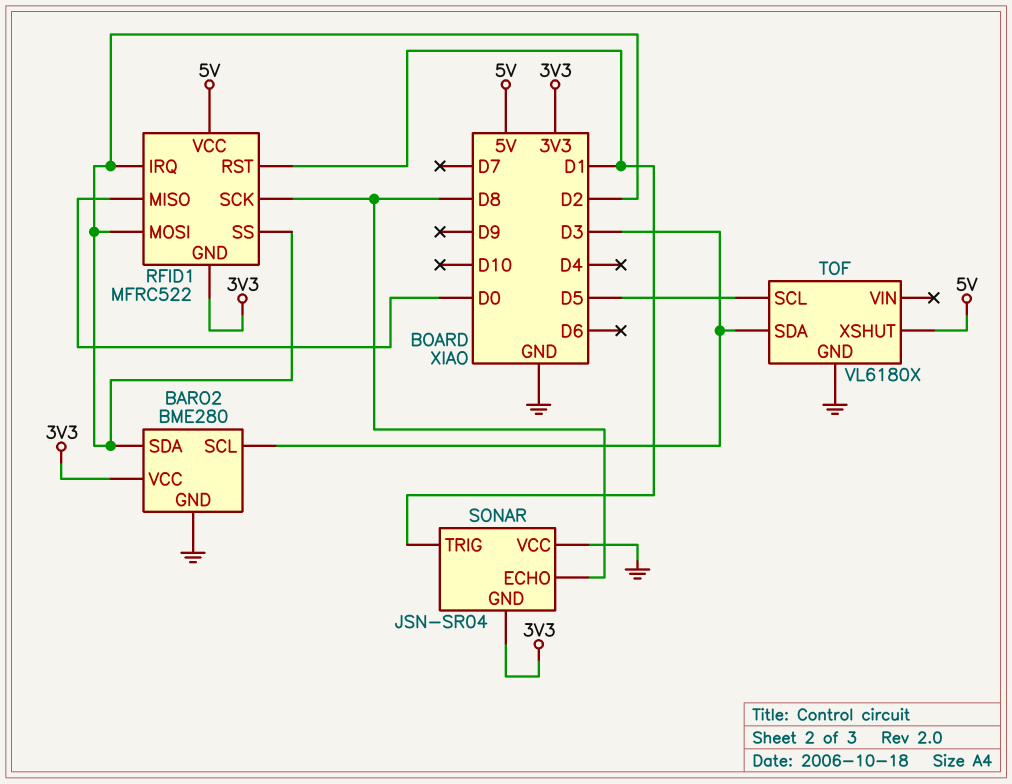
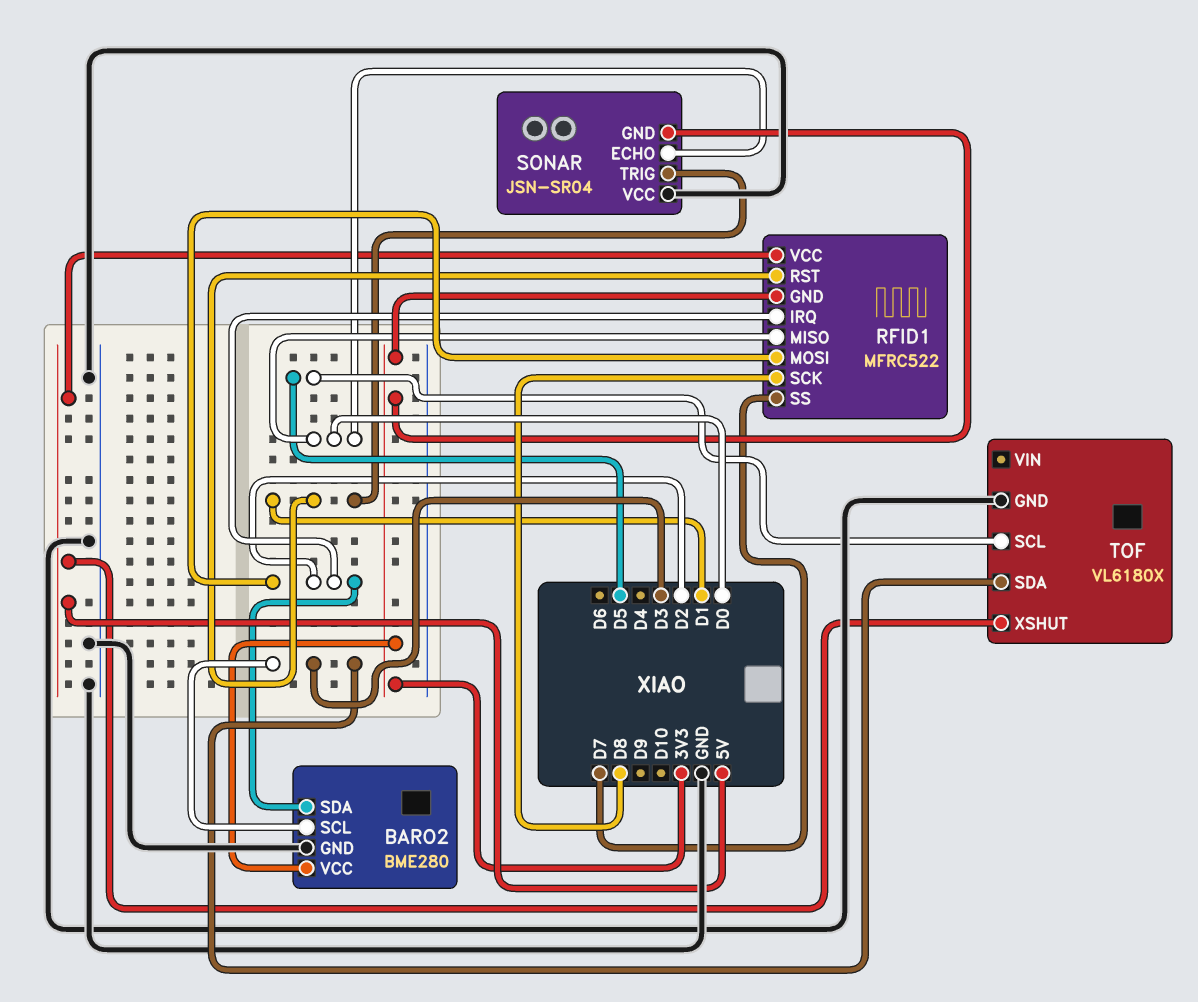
RFID1 pin SS: D2 -> D7
SONAR pin ECHO: D8 -> D0

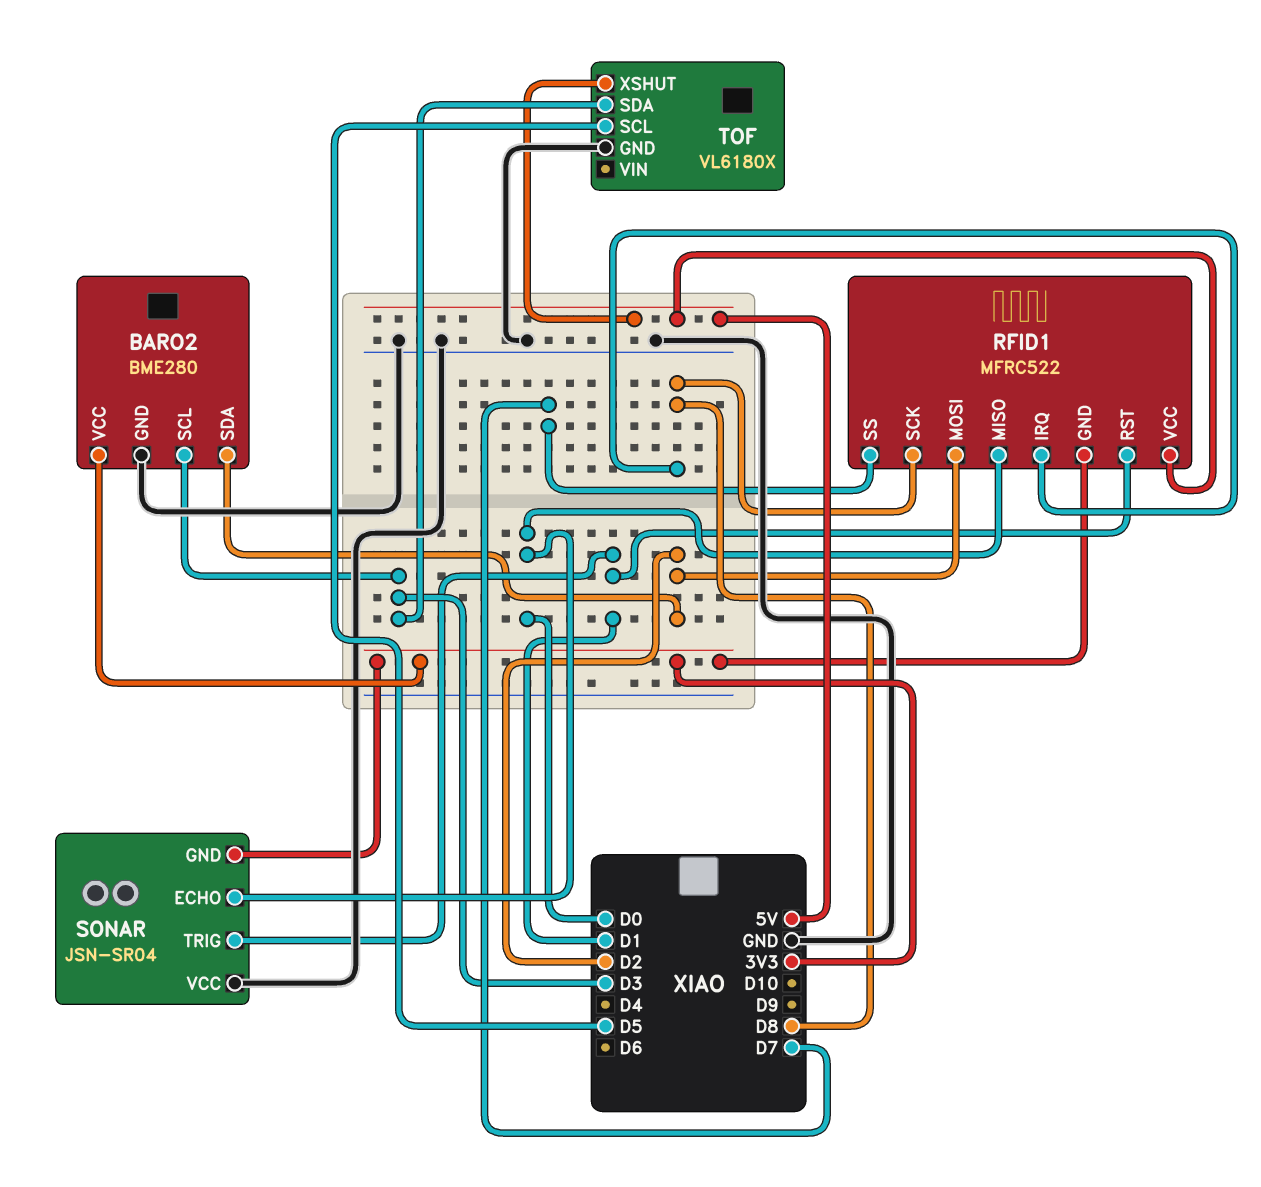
RFID1 pin IRQ: D2 -> D8

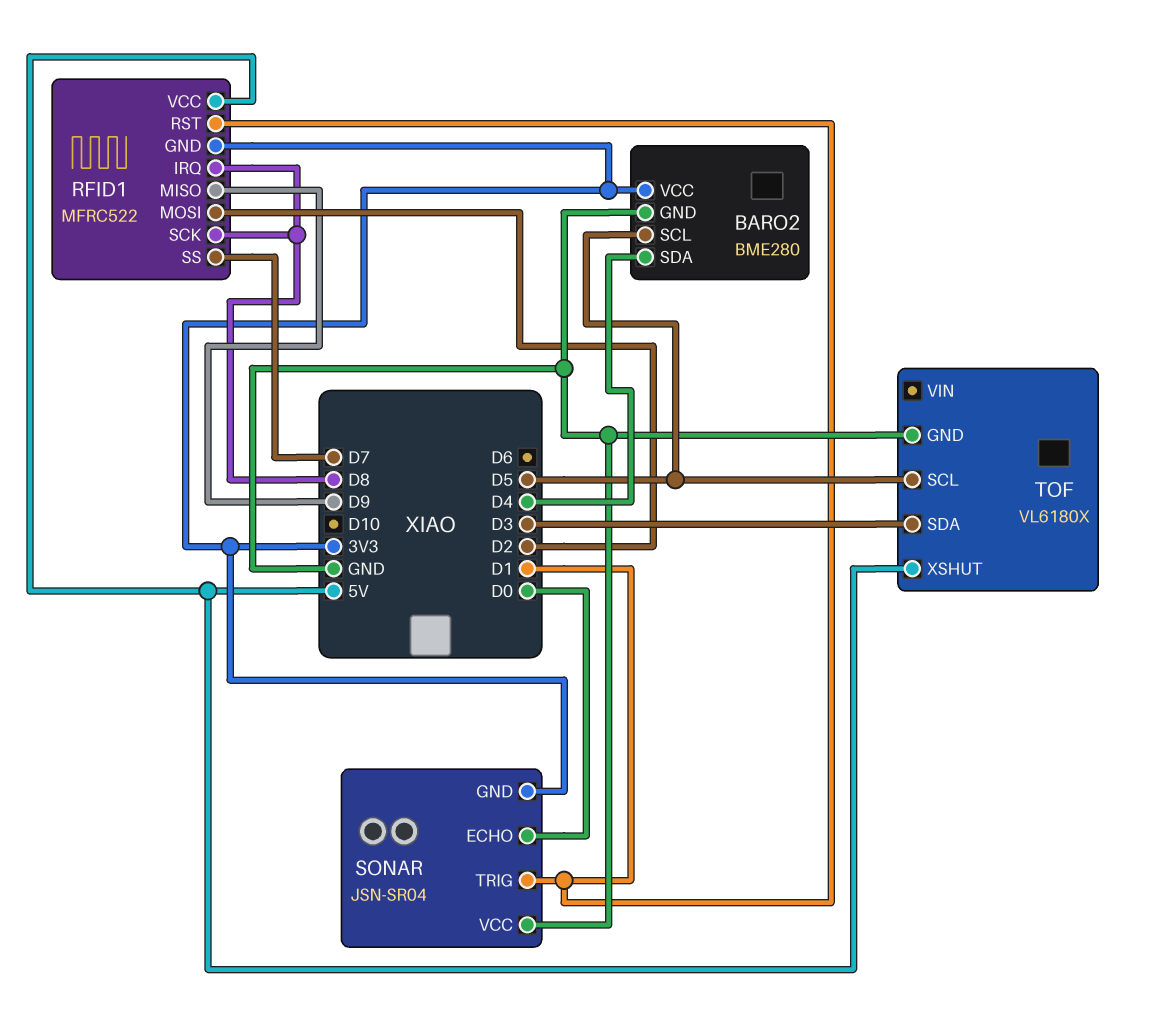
BARO2 pin SCL: D3 -> D5
BARO2 pin SDA: D2 -> D4
RFID1 pin MISO: D0 -> D9

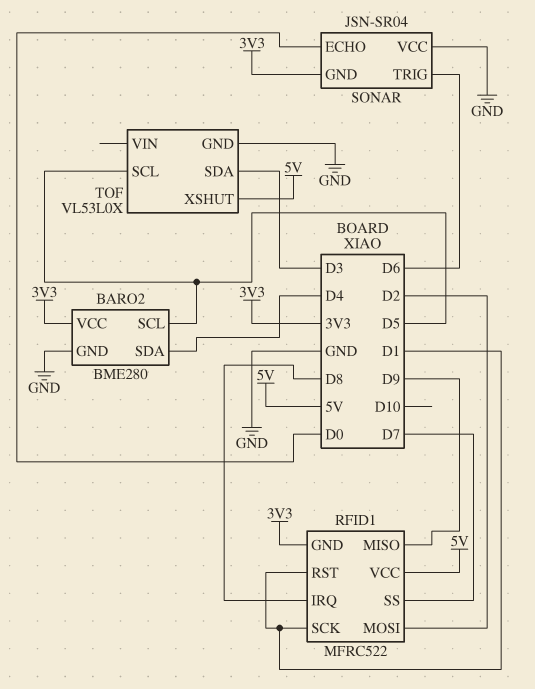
RFID1 pin SCK: D8 -> D1
SONAR pin TRIG: D1 -> D6
TOF: VL6180X -> VL53L0X

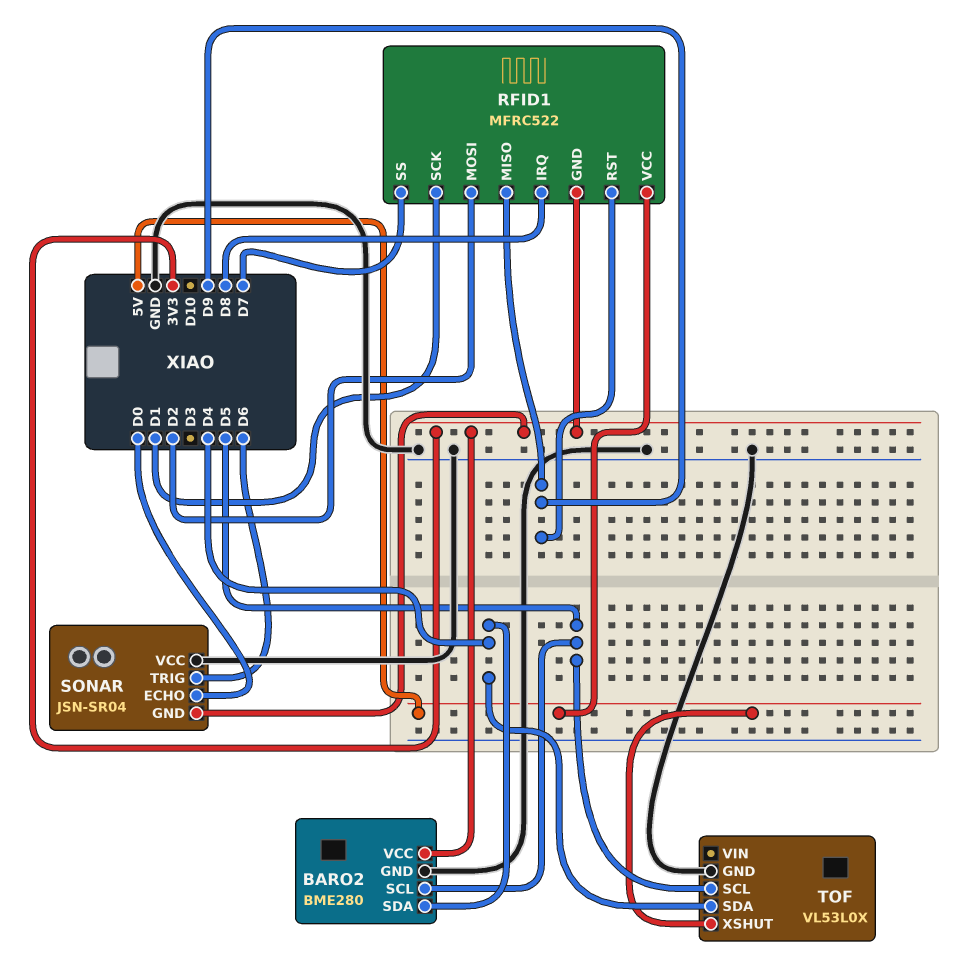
RFID1 pin RST: D1 -> D9
TOF pin SDA: D3 -> D4

